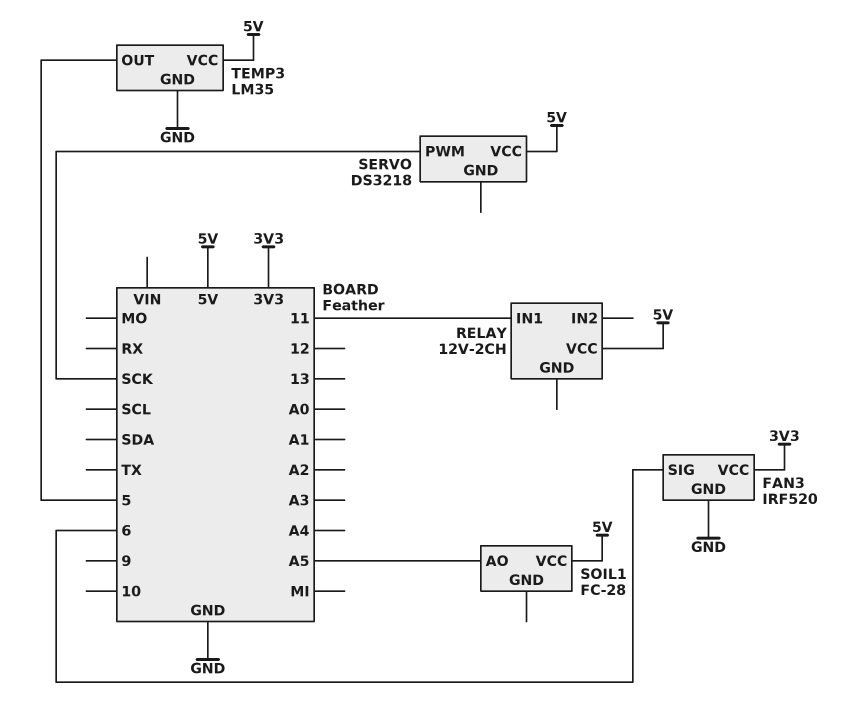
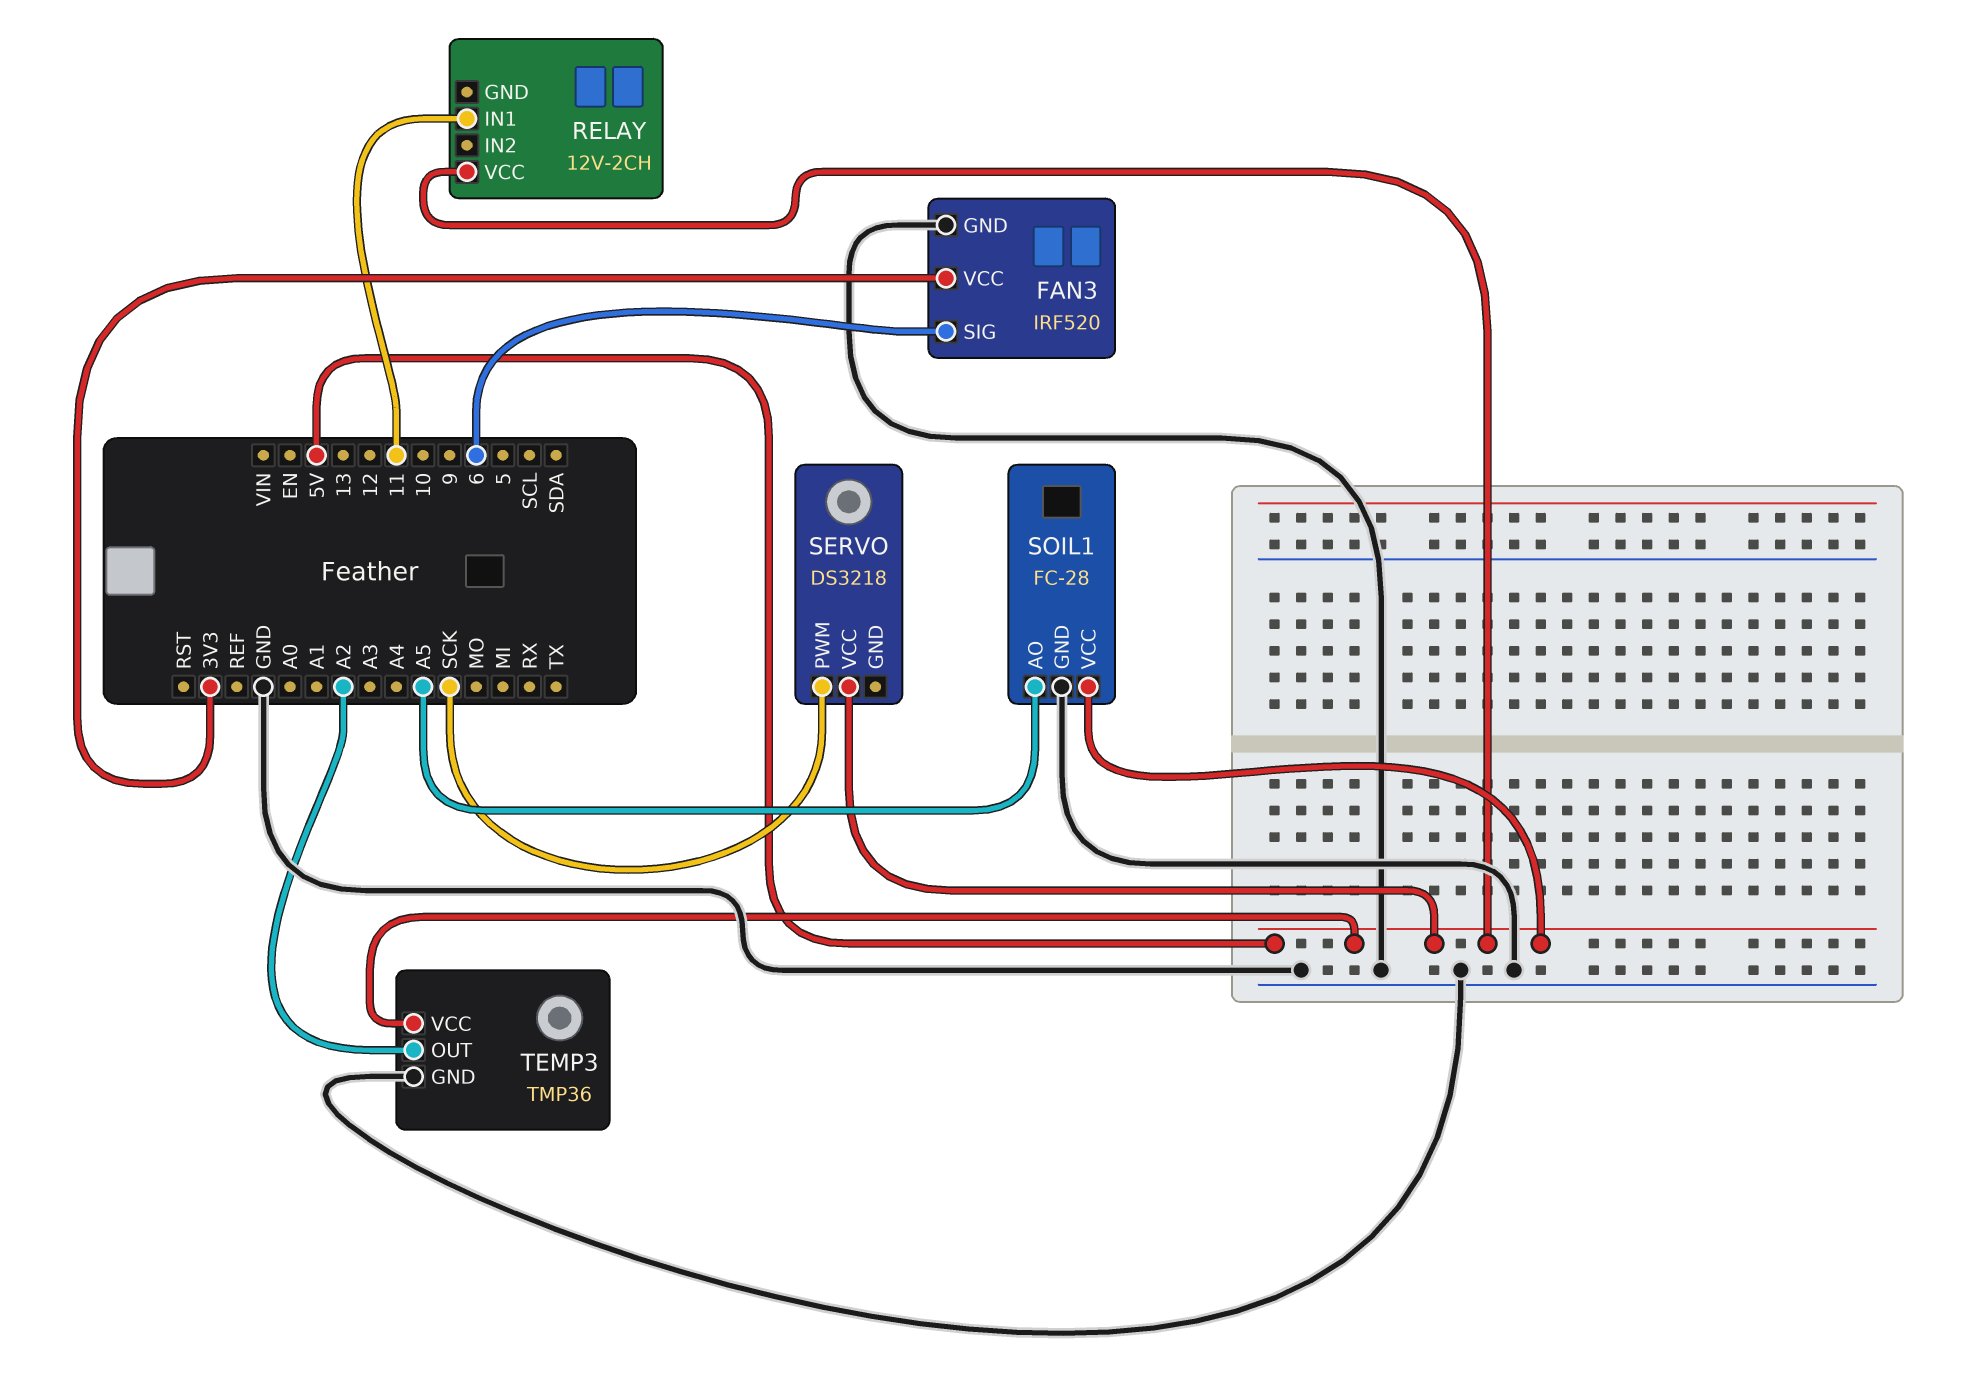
SOIL1 pin GND: none -> GND
TEMP3: LM35 -> TMP36
TEMP3 pin OUT: 5 -> A2

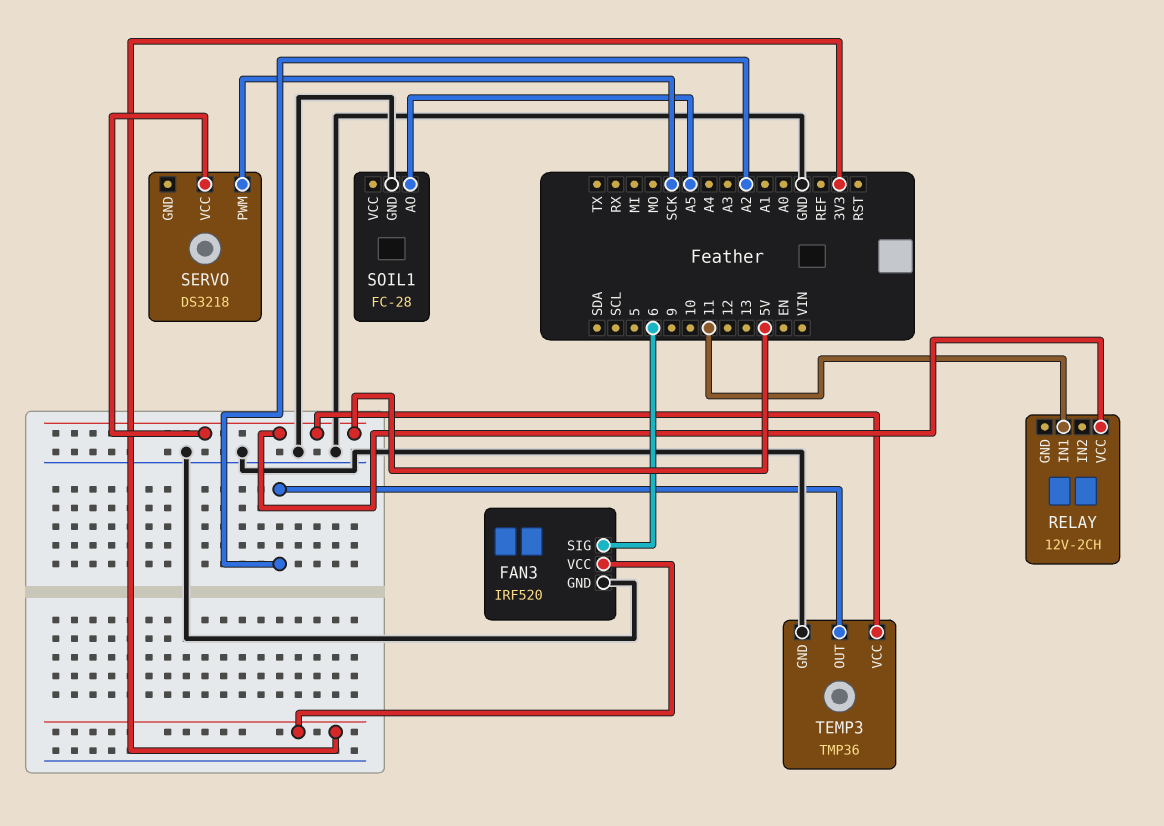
SOIL1 pin VCC: 5V -> none

